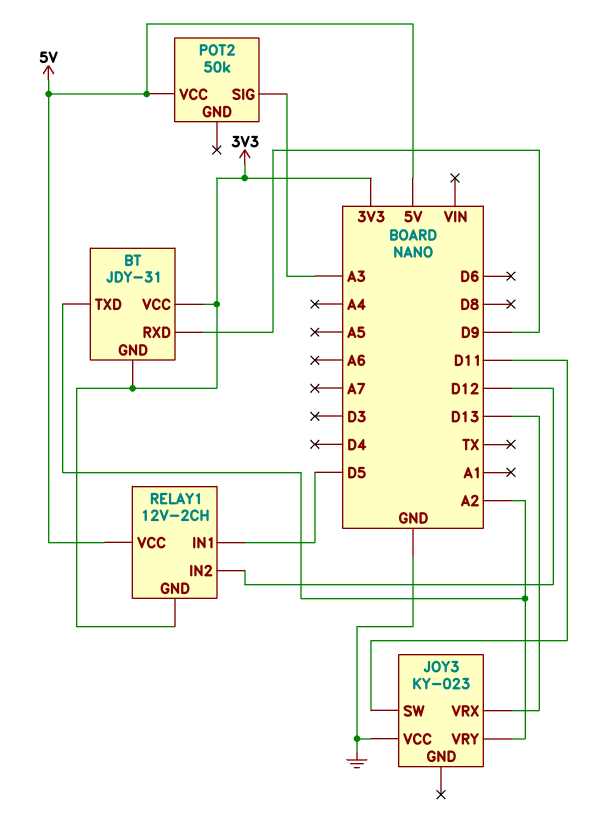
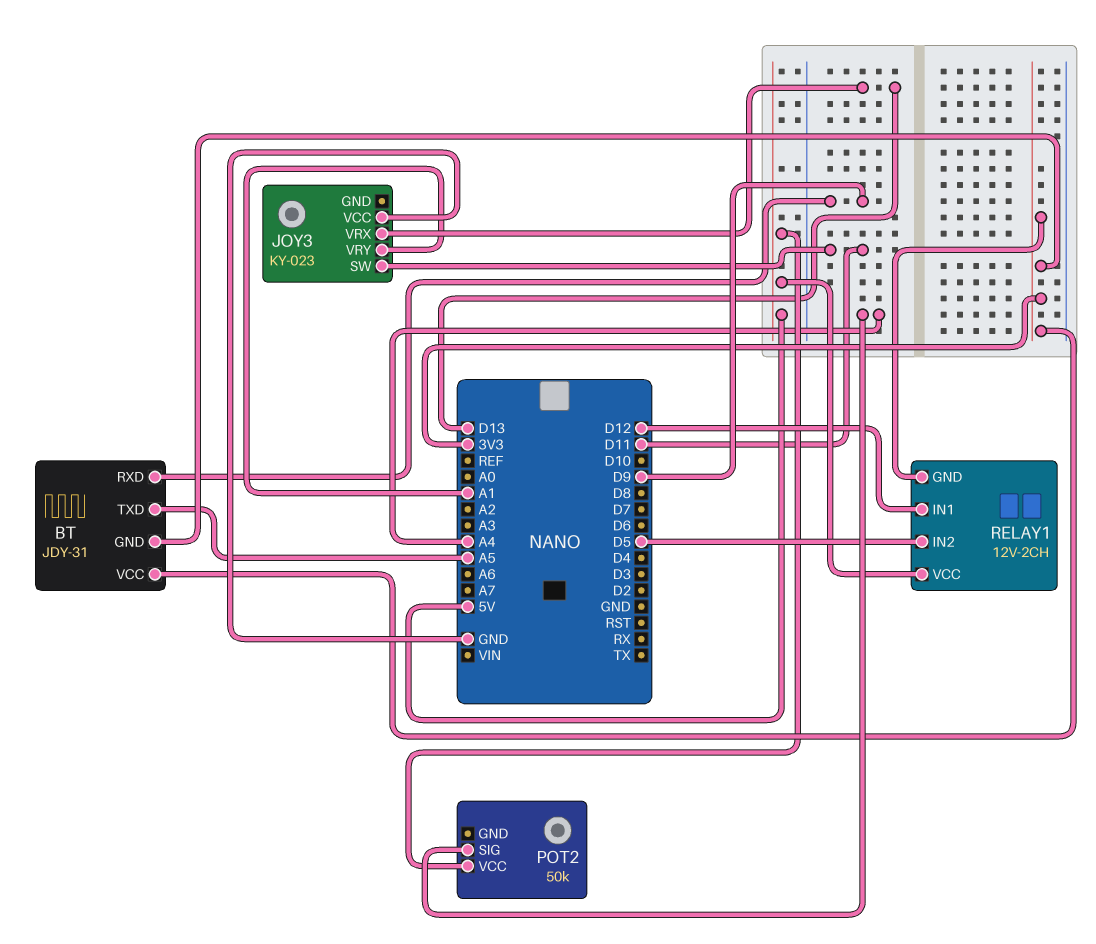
BT pin TXD: A2 -> A5
JOY3 pin VRY: A2 -> A1
POT2 pin SIG: A3 -> A4
RELAY1 pin IN1: D5 -> D12
RELAY1 pin IN2: D12 -> D5

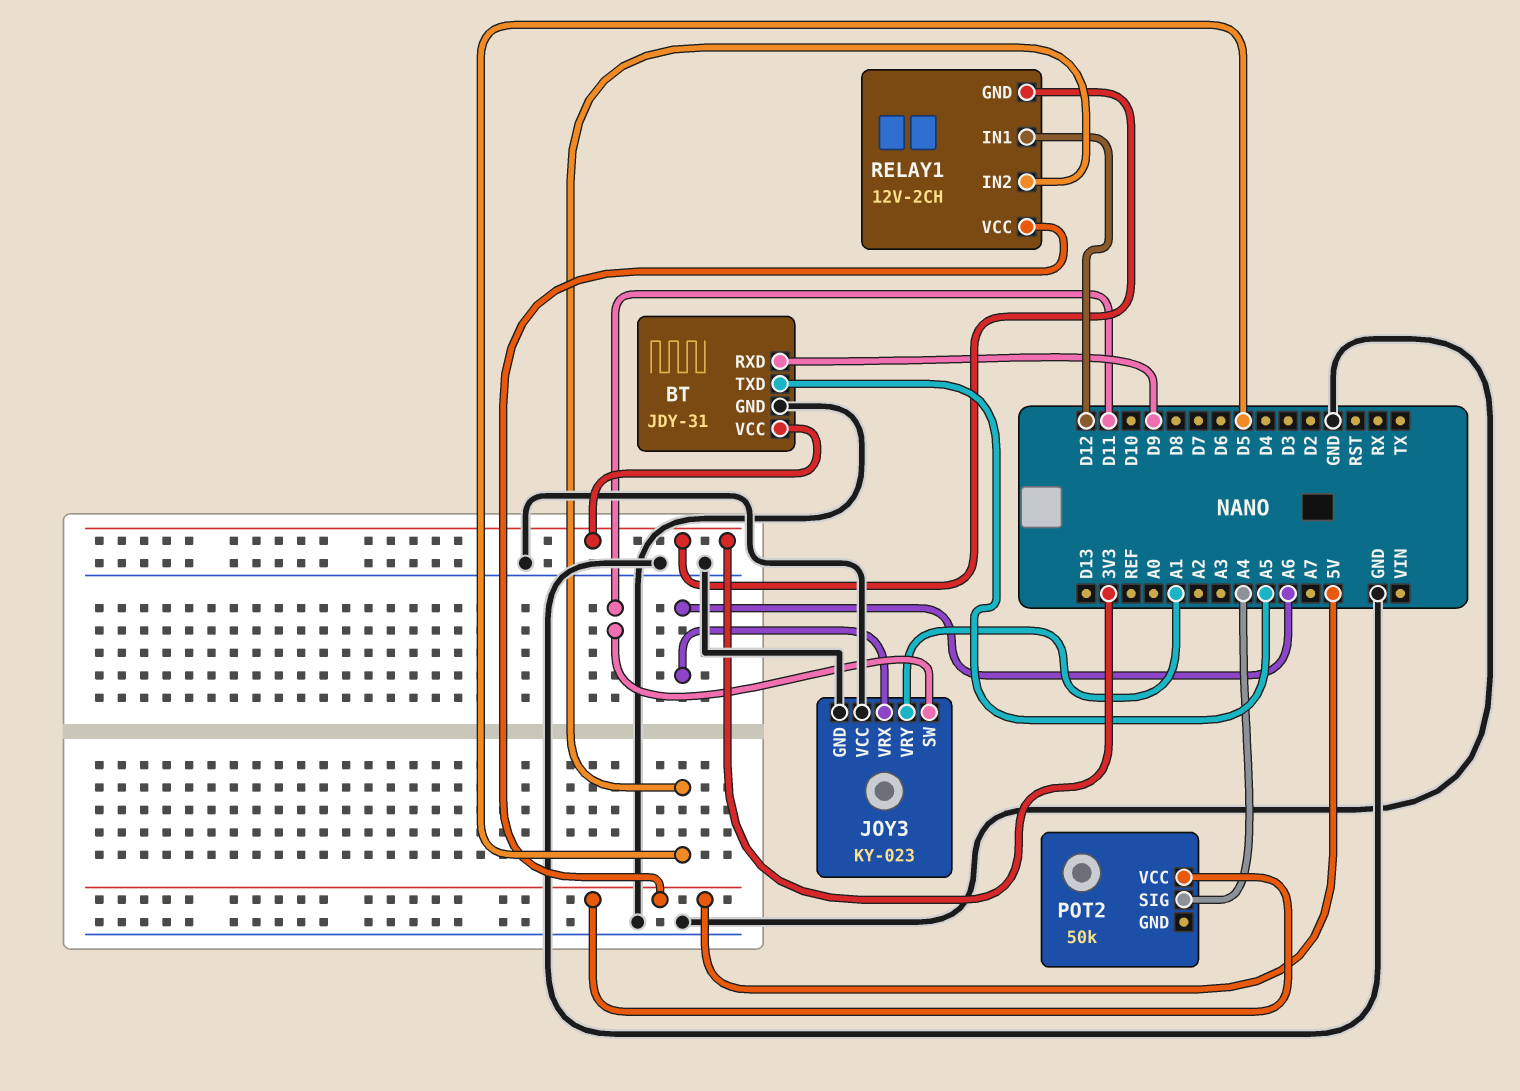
BT pin GND: 3V3 -> GND
JOY3 pin GND: none -> GND
JOY3 pin VRX: D13 -> A6

